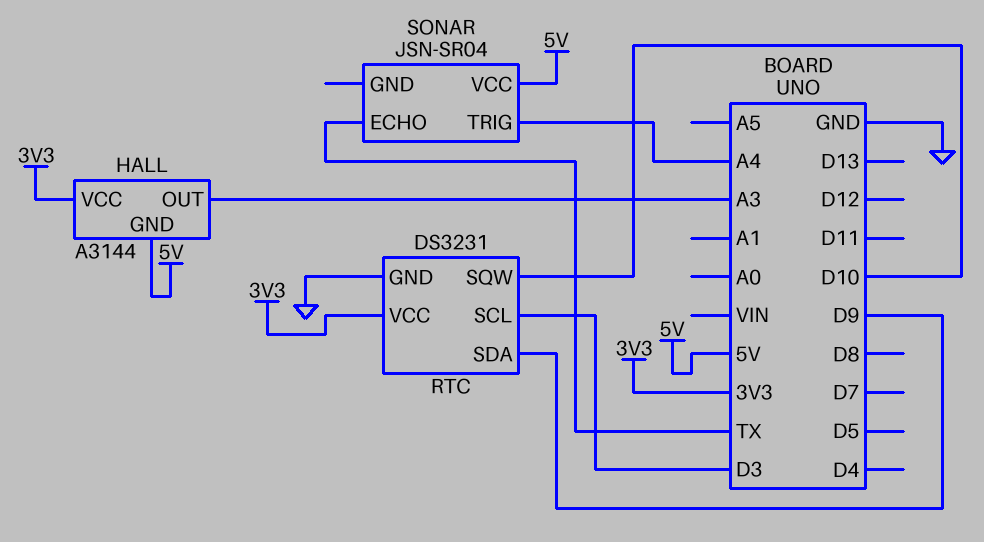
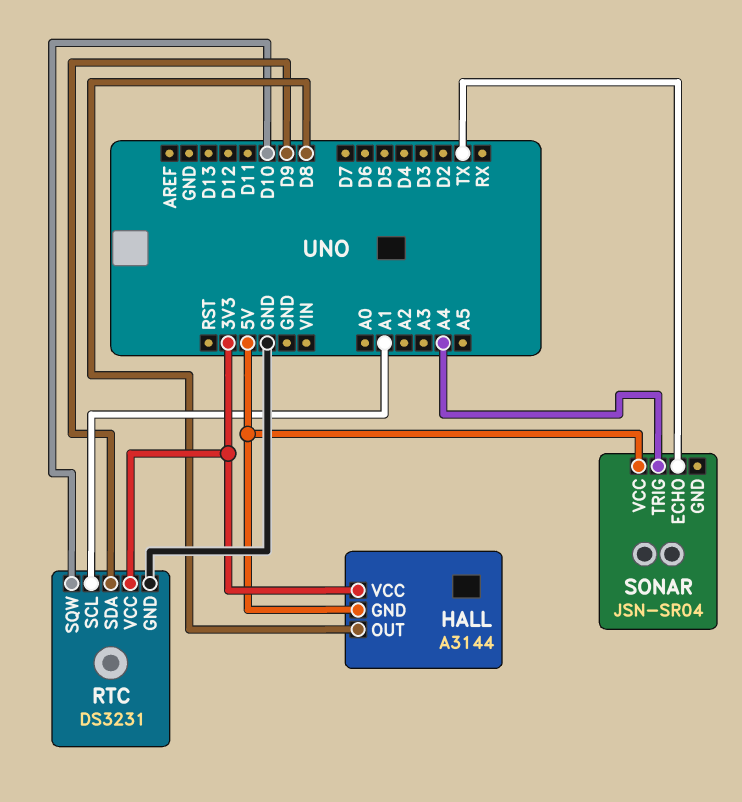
HALL pin OUT: A3 -> D8
RTC pin SCL: D3 -> A1

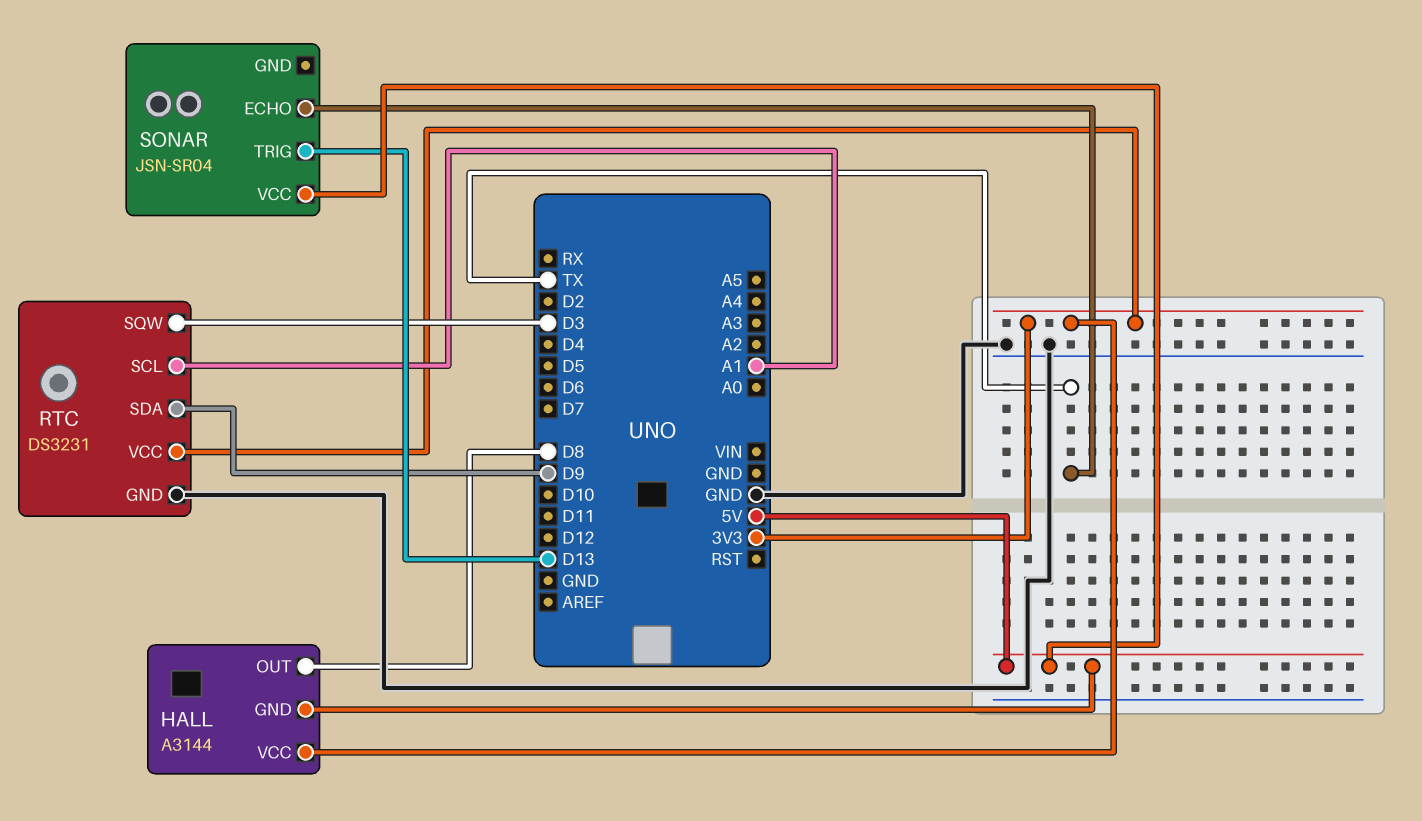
RTC pin SQW: D10 -> D3
SONAR pin TRIG: A4 -> D13

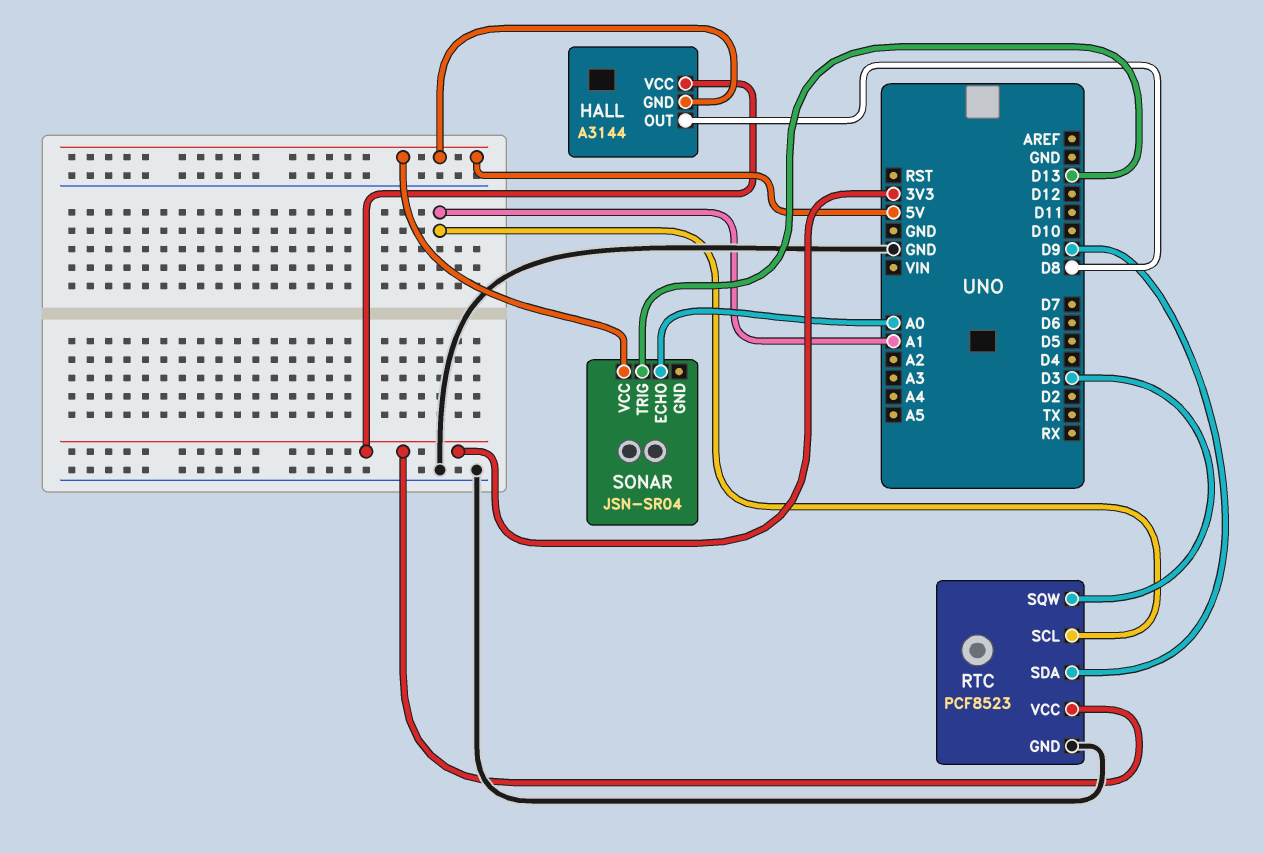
RTC: DS3231 -> PCF8523
SONAR pin ECHO: TX -> A0

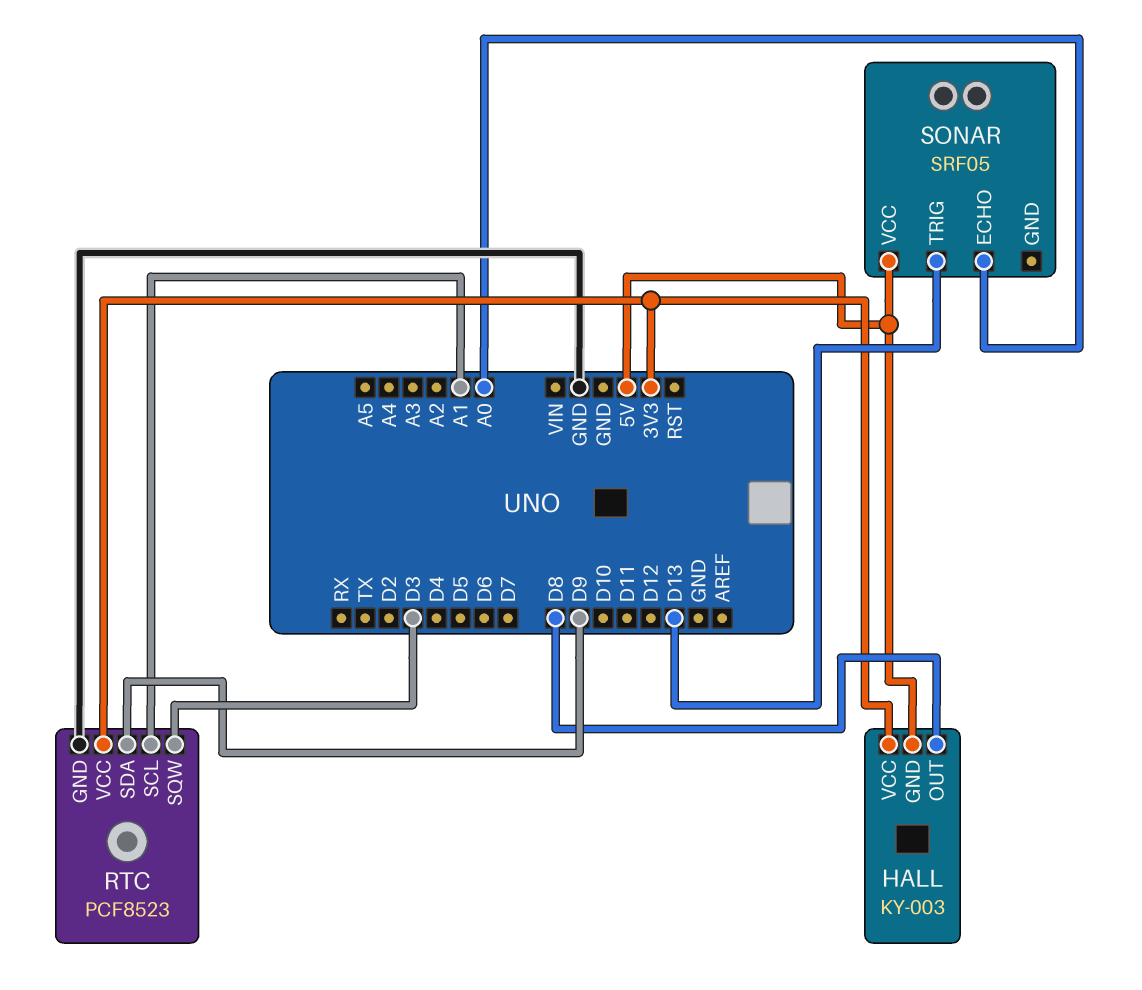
HALL: A3144 -> KY-003
SONAR: JSN-SR04 -> SRF05

